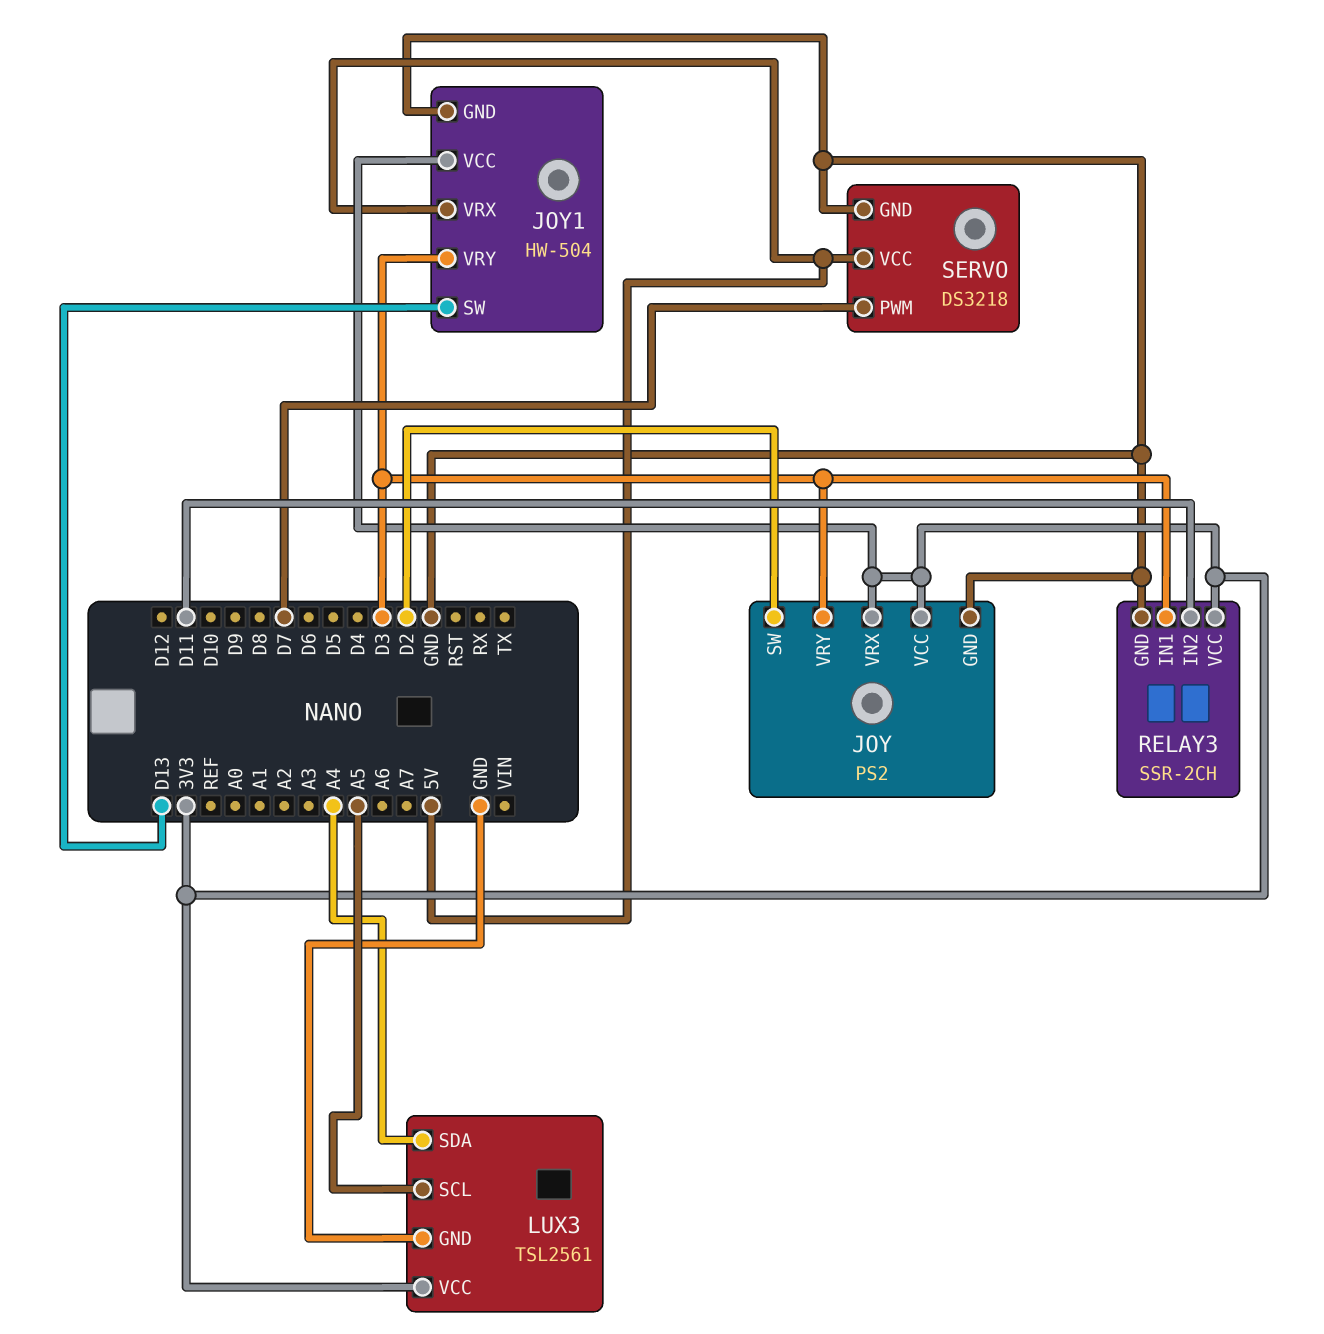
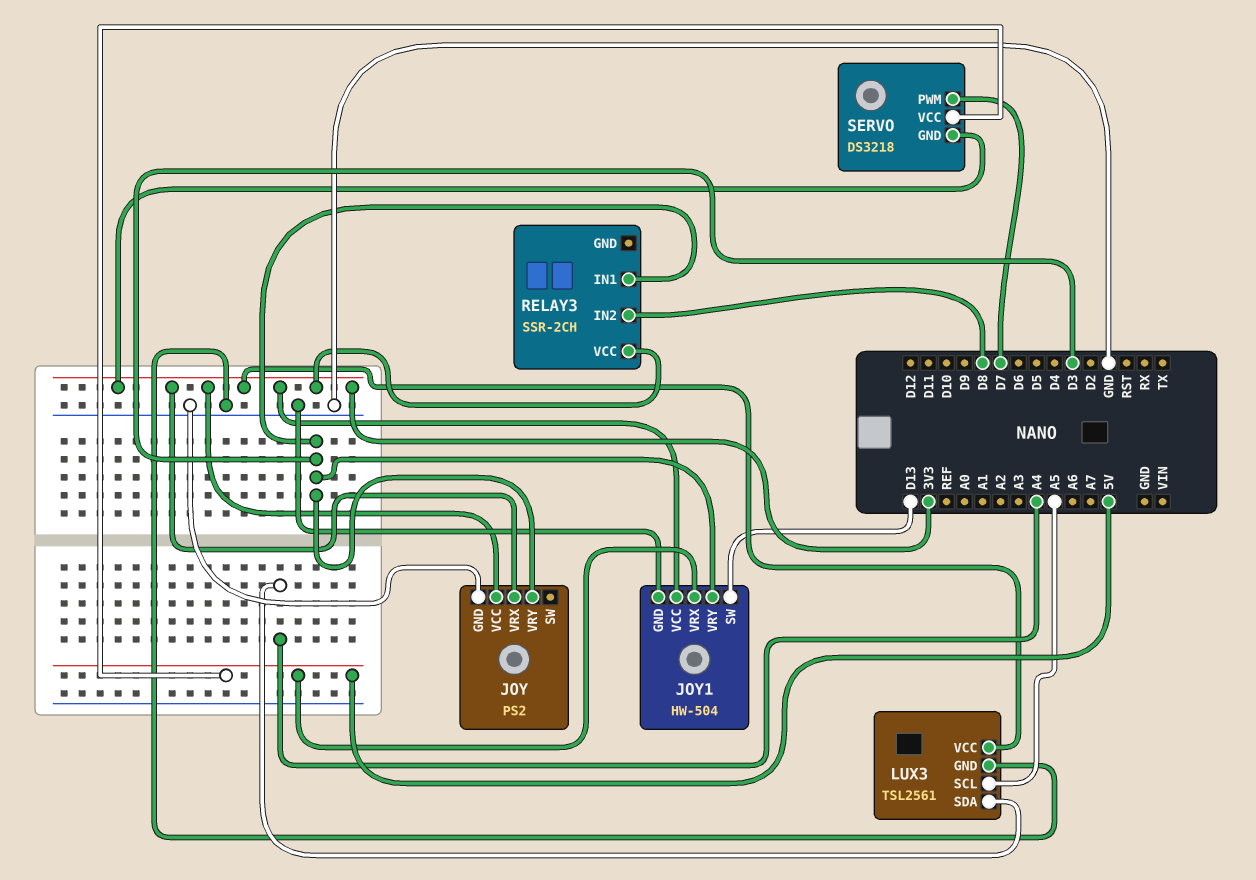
JOY pin SW: D2 -> none
RELAY3 pin GND: GND -> none
RELAY3 pin IN2: D11 -> D8
SERVO pin GND: GND -> 3V3

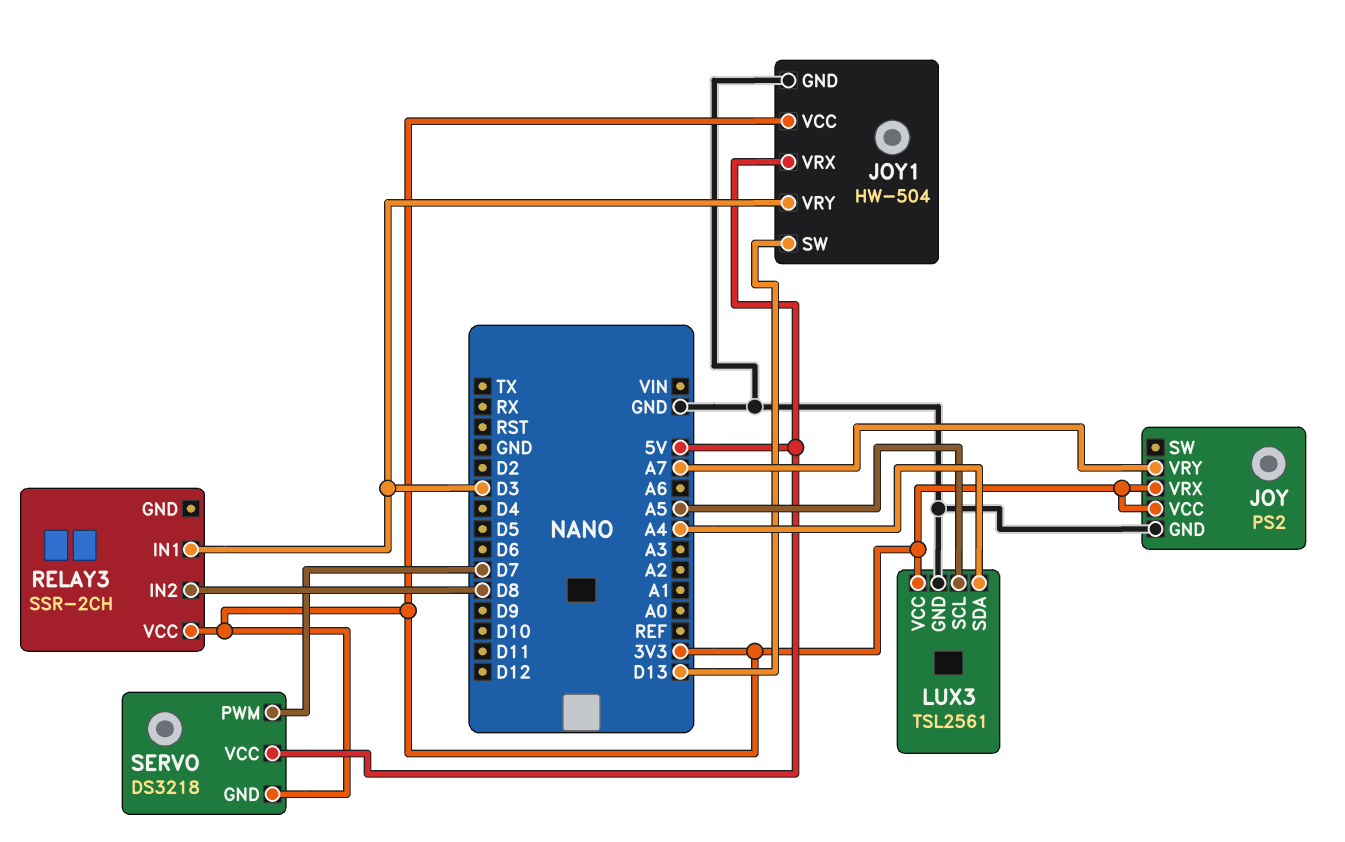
JOY pin VRY: D3 -> A7

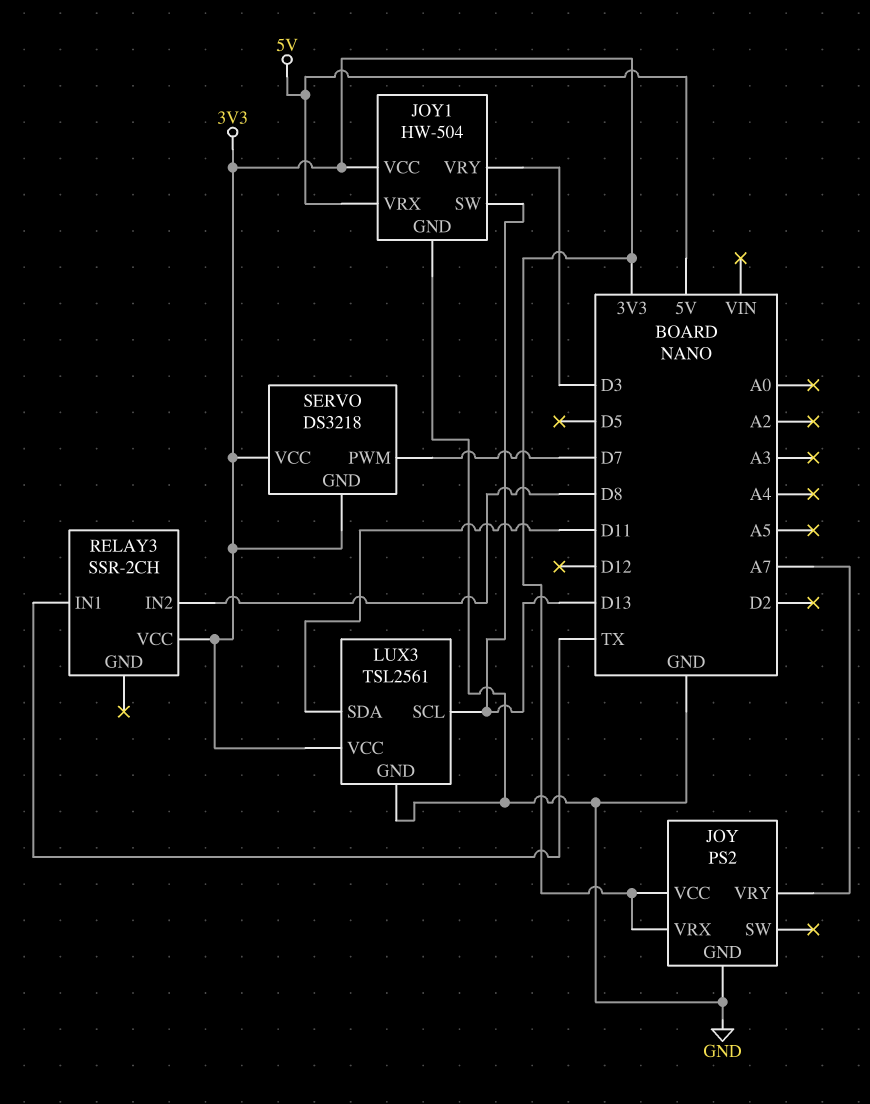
LUX3 pin SCL: A5 -> D13
LUX3 pin SDA: A4 -> D11
RELAY3 pin IN1: D3 -> TX
SERVO pin VCC: 5V -> 3V3

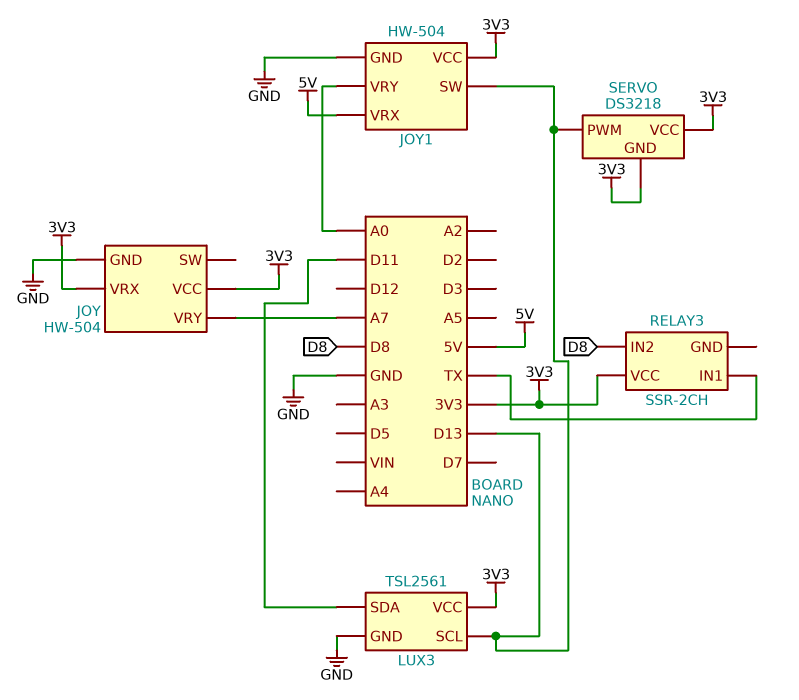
JOY: PS2 -> HW-504
JOY1 pin VRY: D3 -> A0
SERVO pin PWM: D7 -> D13

